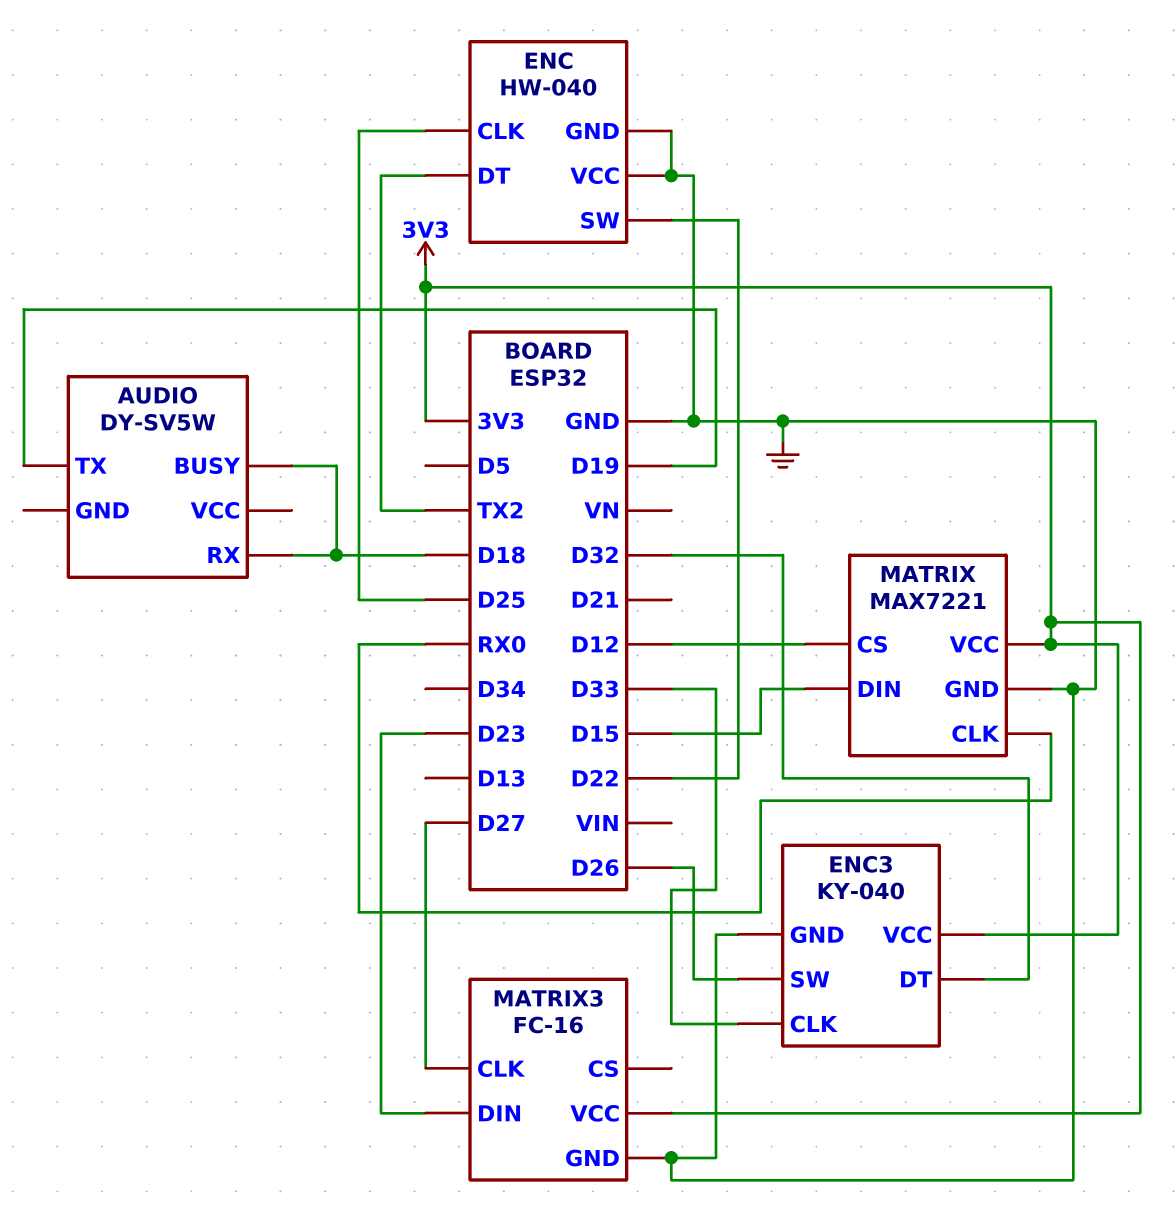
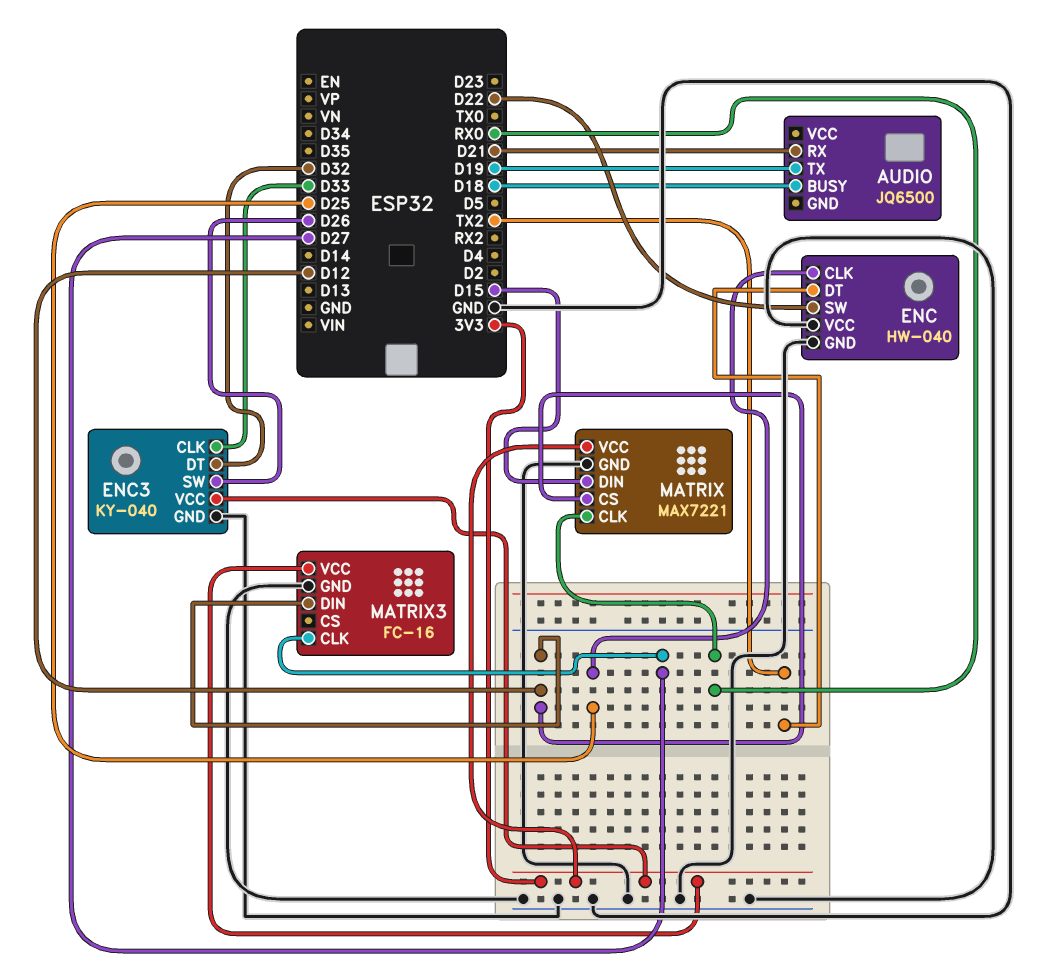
AUDIO: DY-SV5W -> JQ6500
AUDIO pin RX: D18 -> D21
MATRIX3 pin DIN: D23 -> D12

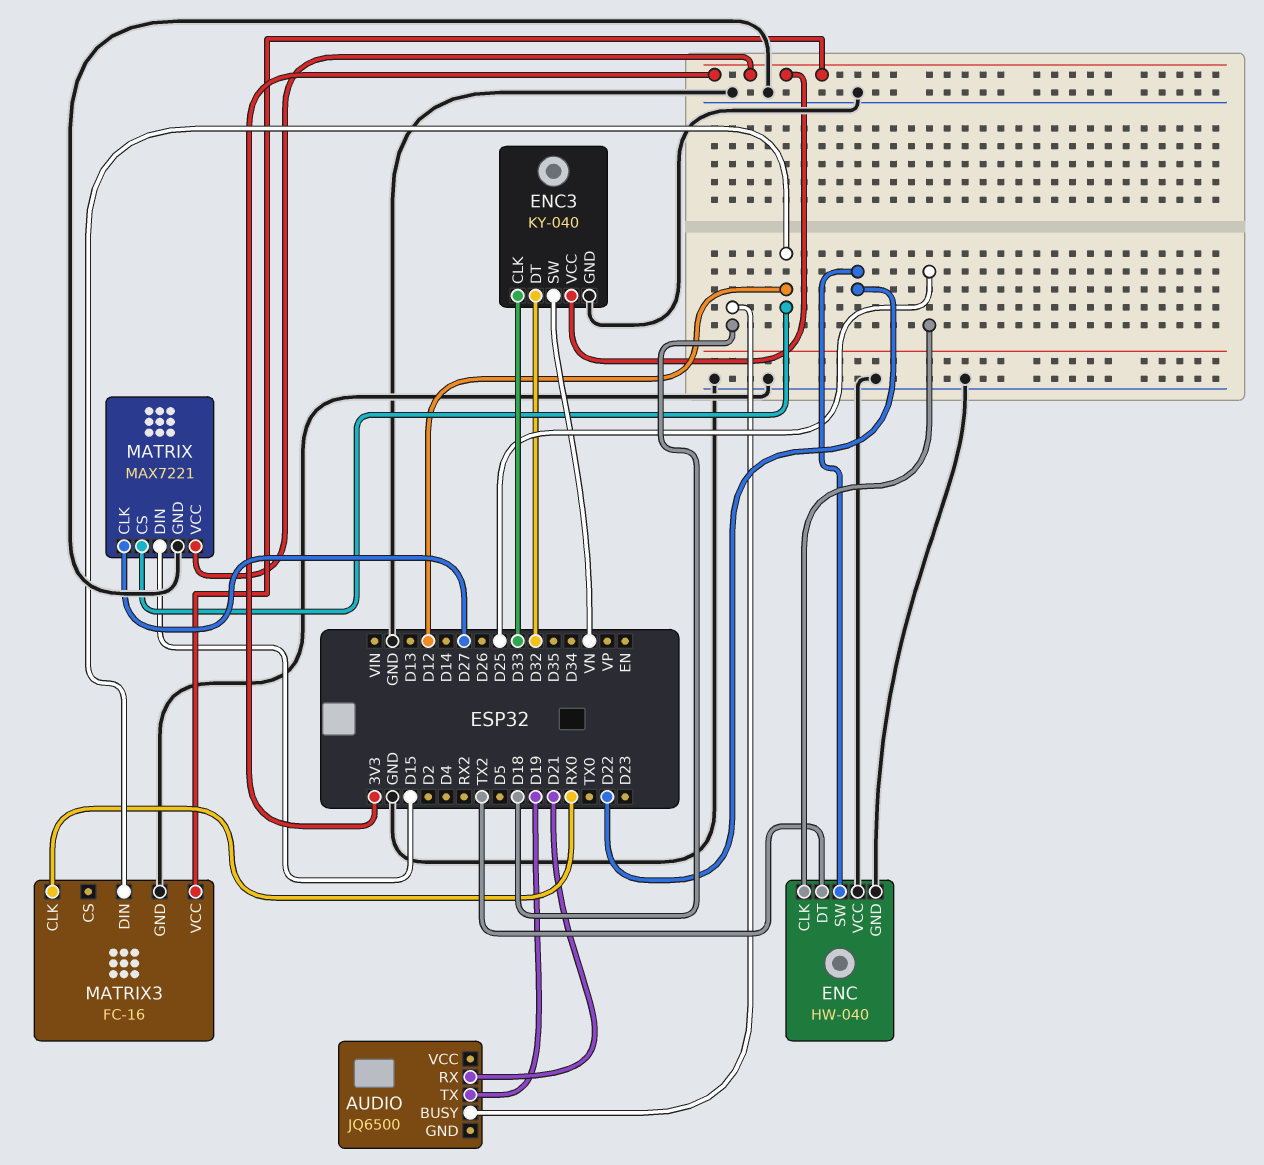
ENC3 pin SW: D26 -> VN
MATRIX pin CLK: RX0 -> D27
MATRIX3 pin CLK: D27 -> RX0

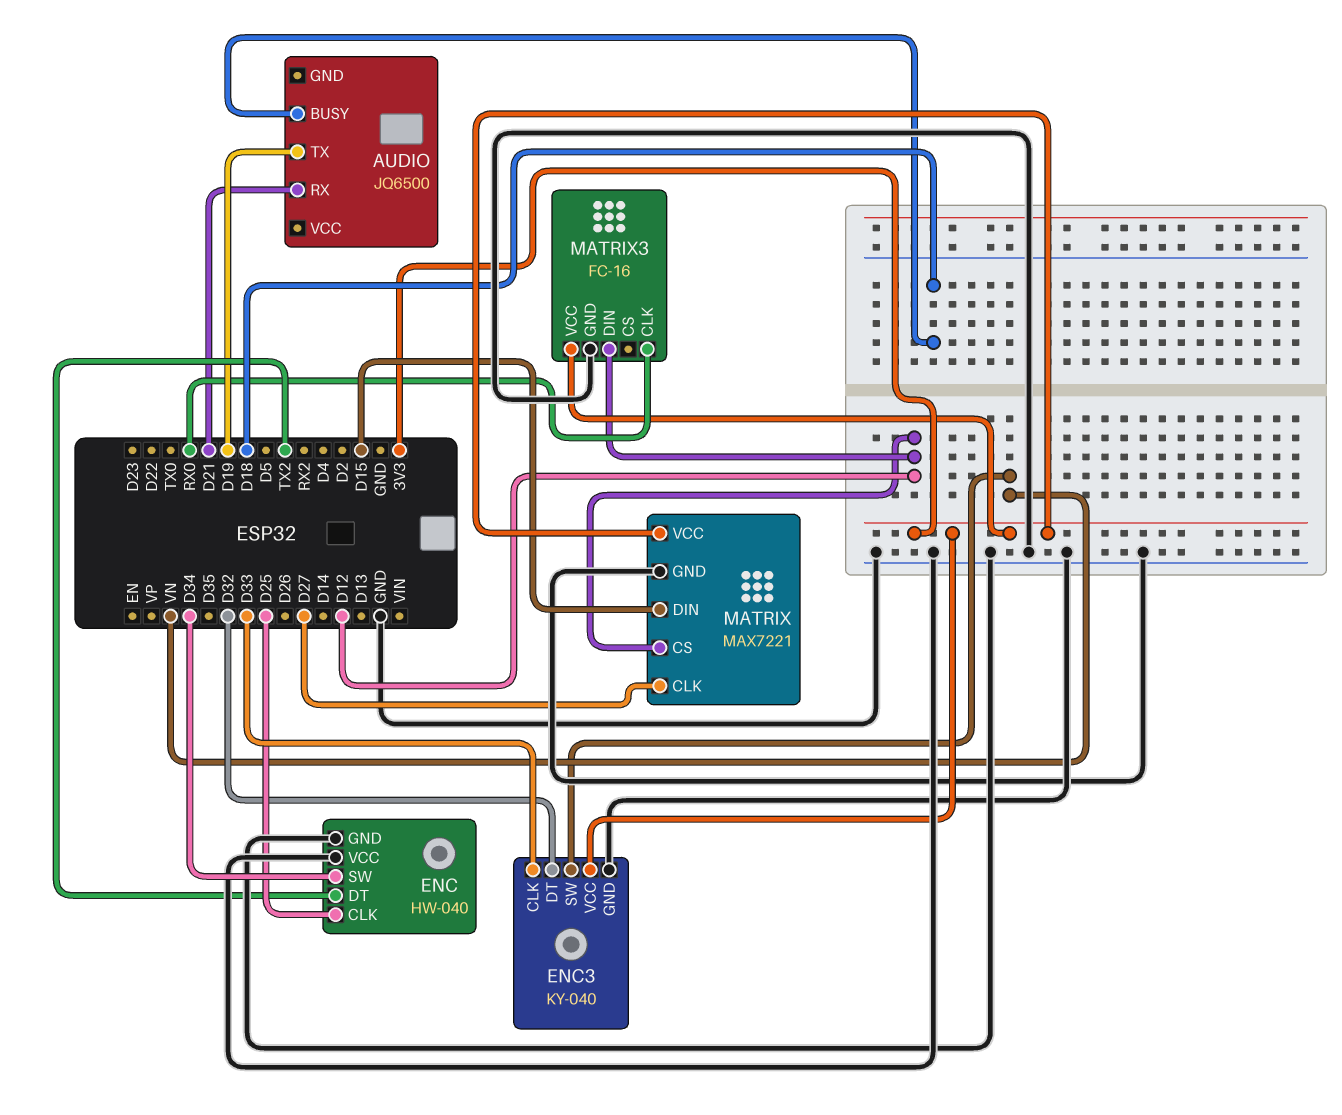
ENC pin SW: D22 -> D34

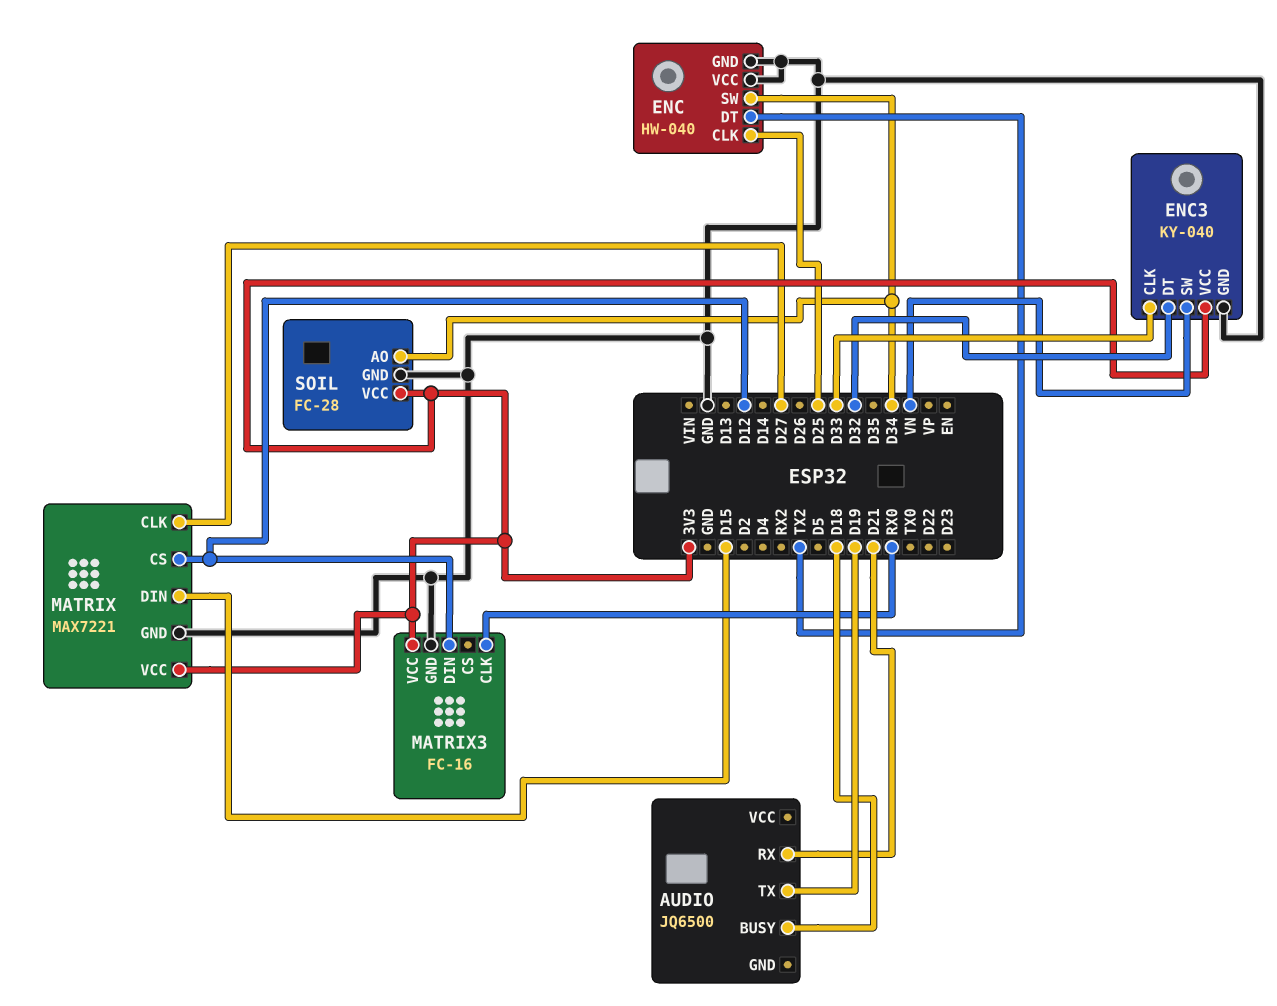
SOIL: none -> FC-28
SOIL pin AO: none -> D34
SOIL pin GND: none -> GND
SOIL pin VCC: none -> 3V3

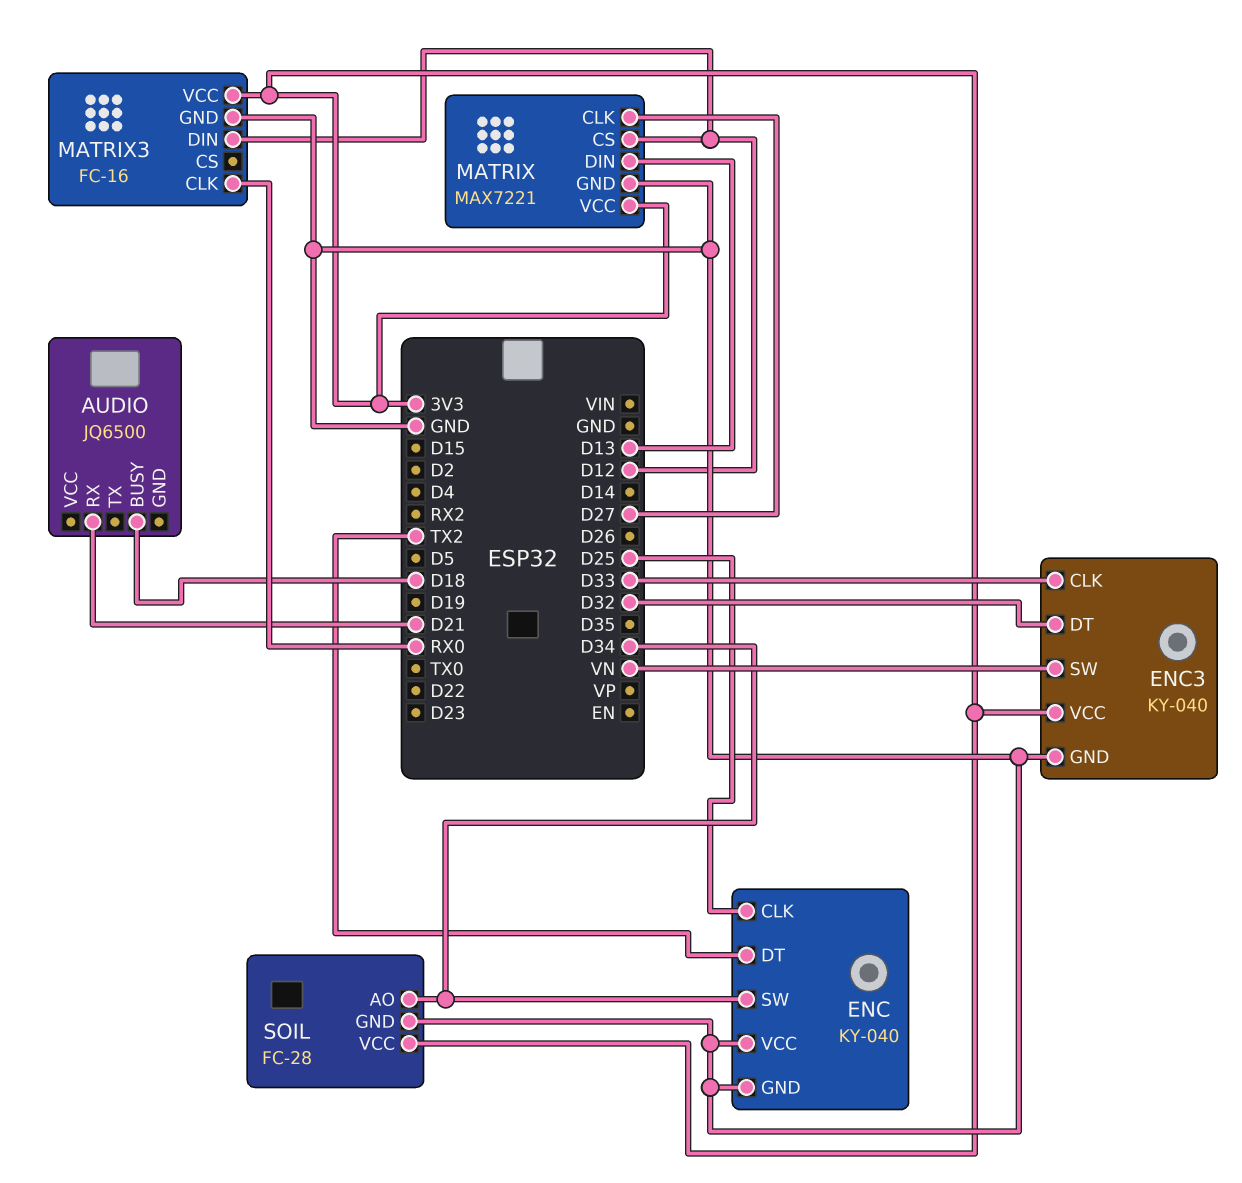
AUDIO pin TX: D19 -> none
ENC: HW-040 -> KY-040
MATRIX pin DIN: D15 -> D13

